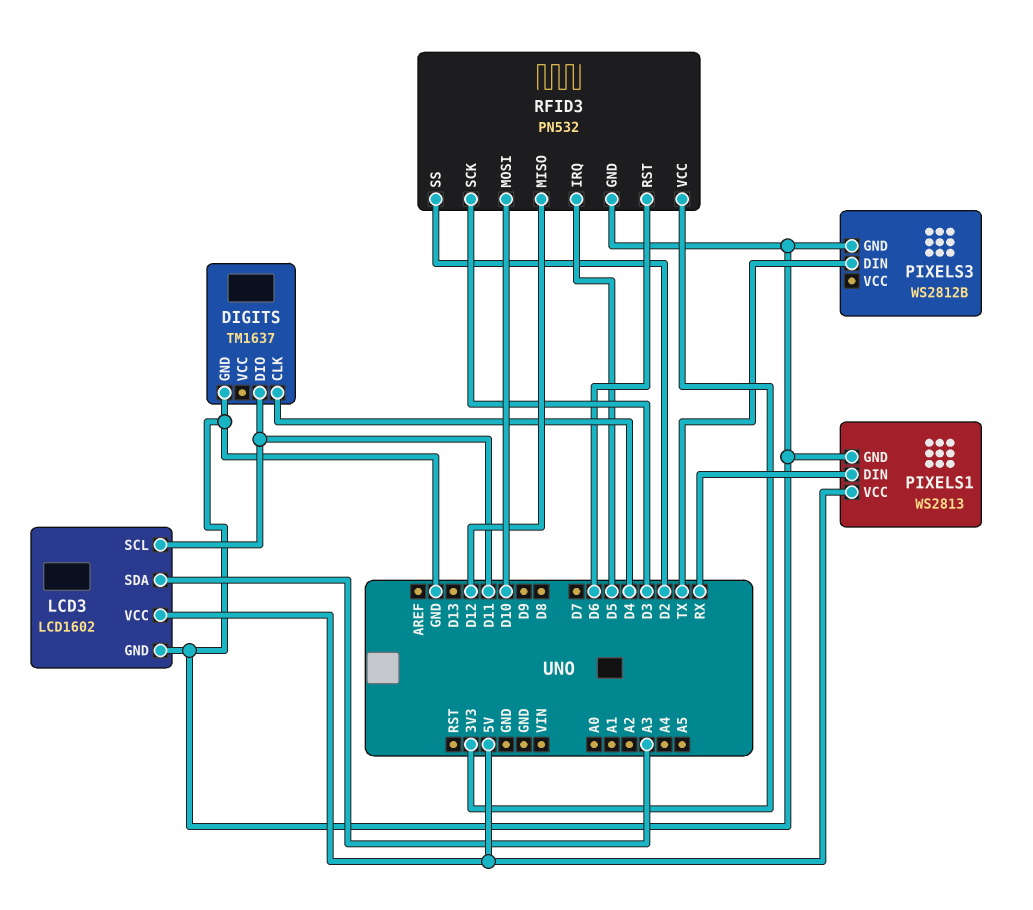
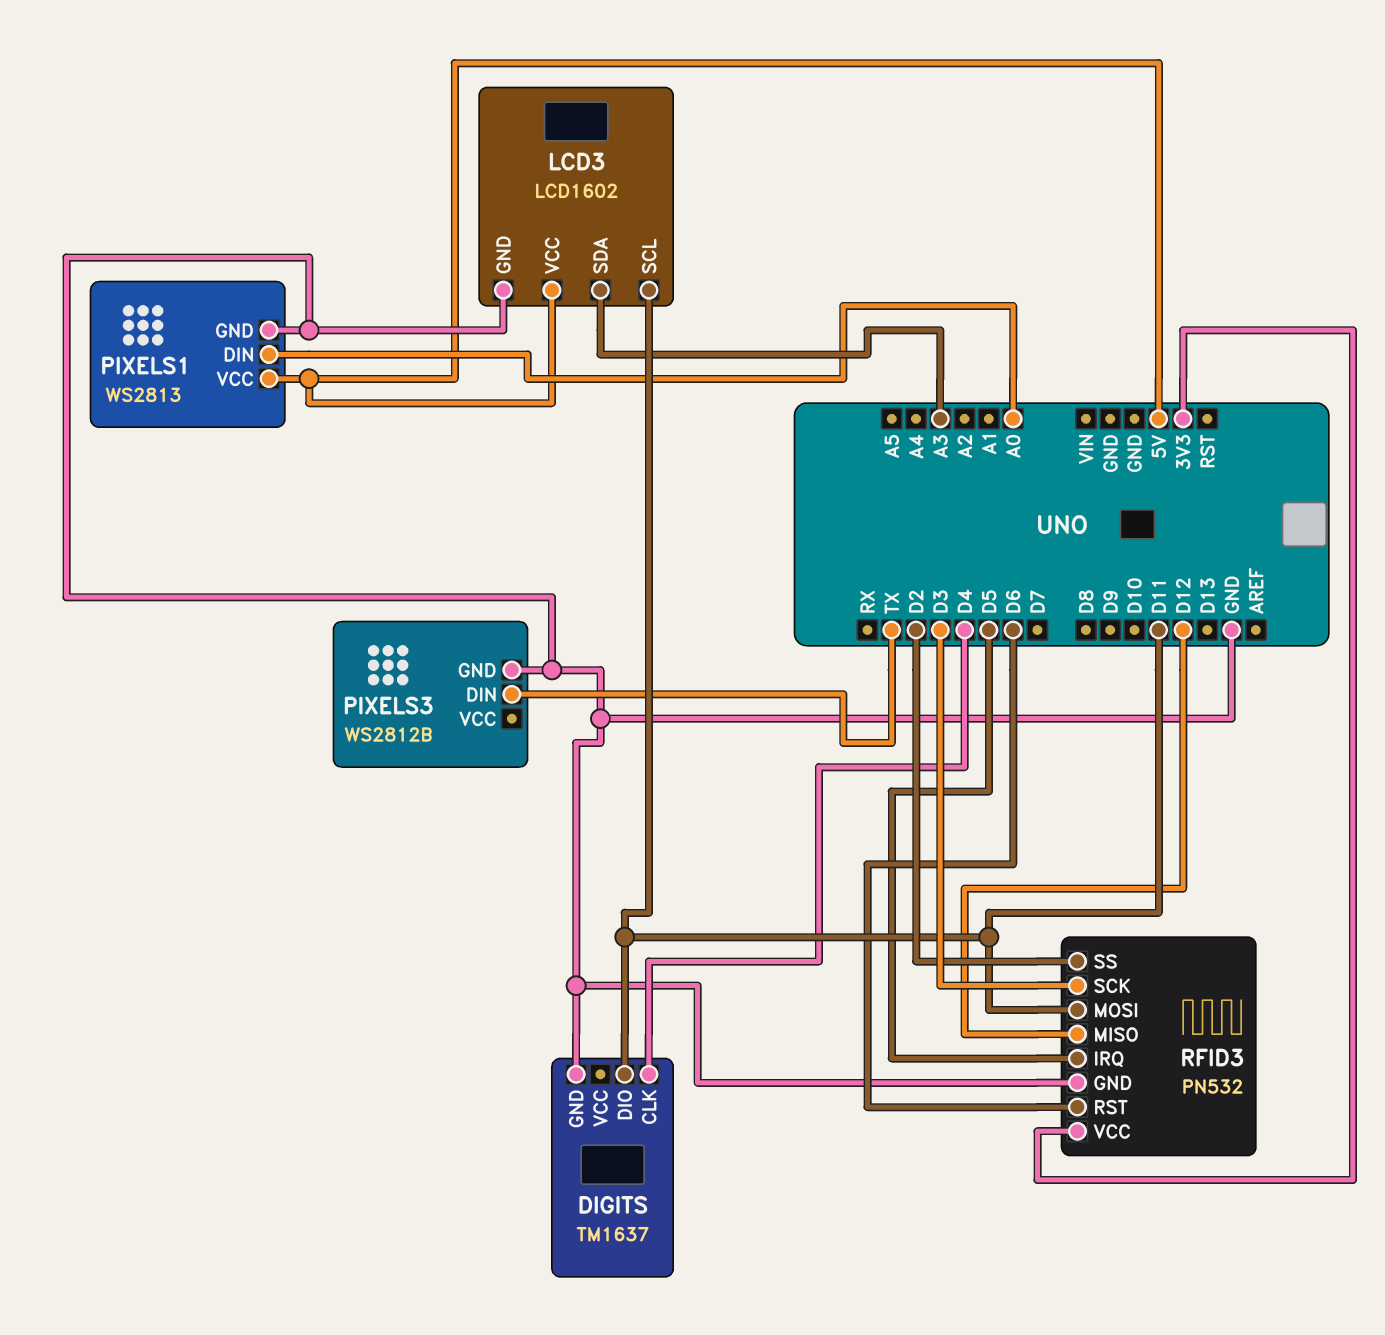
PIXELS1 pin DIN: RX -> A0
RFID3 pin MOSI: D10 -> D11

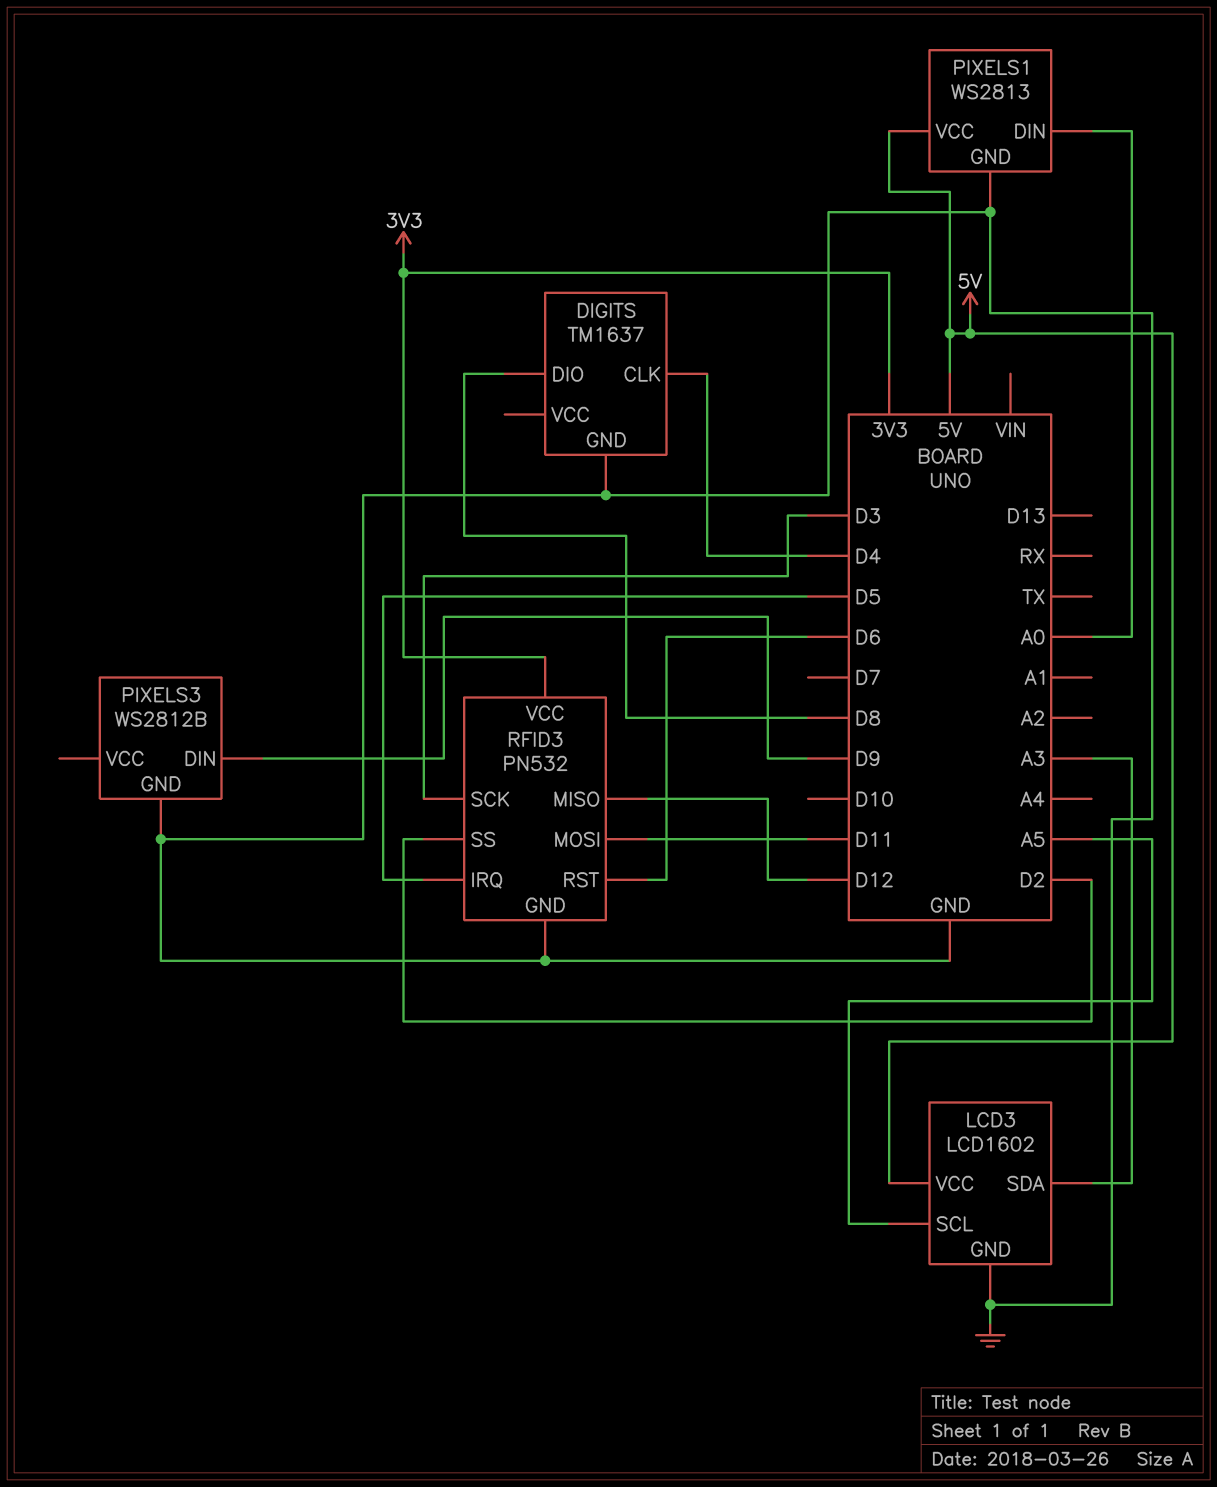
DIGITS pin DIO: D11 -> D8
LCD3 pin SCL: D11 -> A5
PIXELS3 pin DIN: TX -> D9

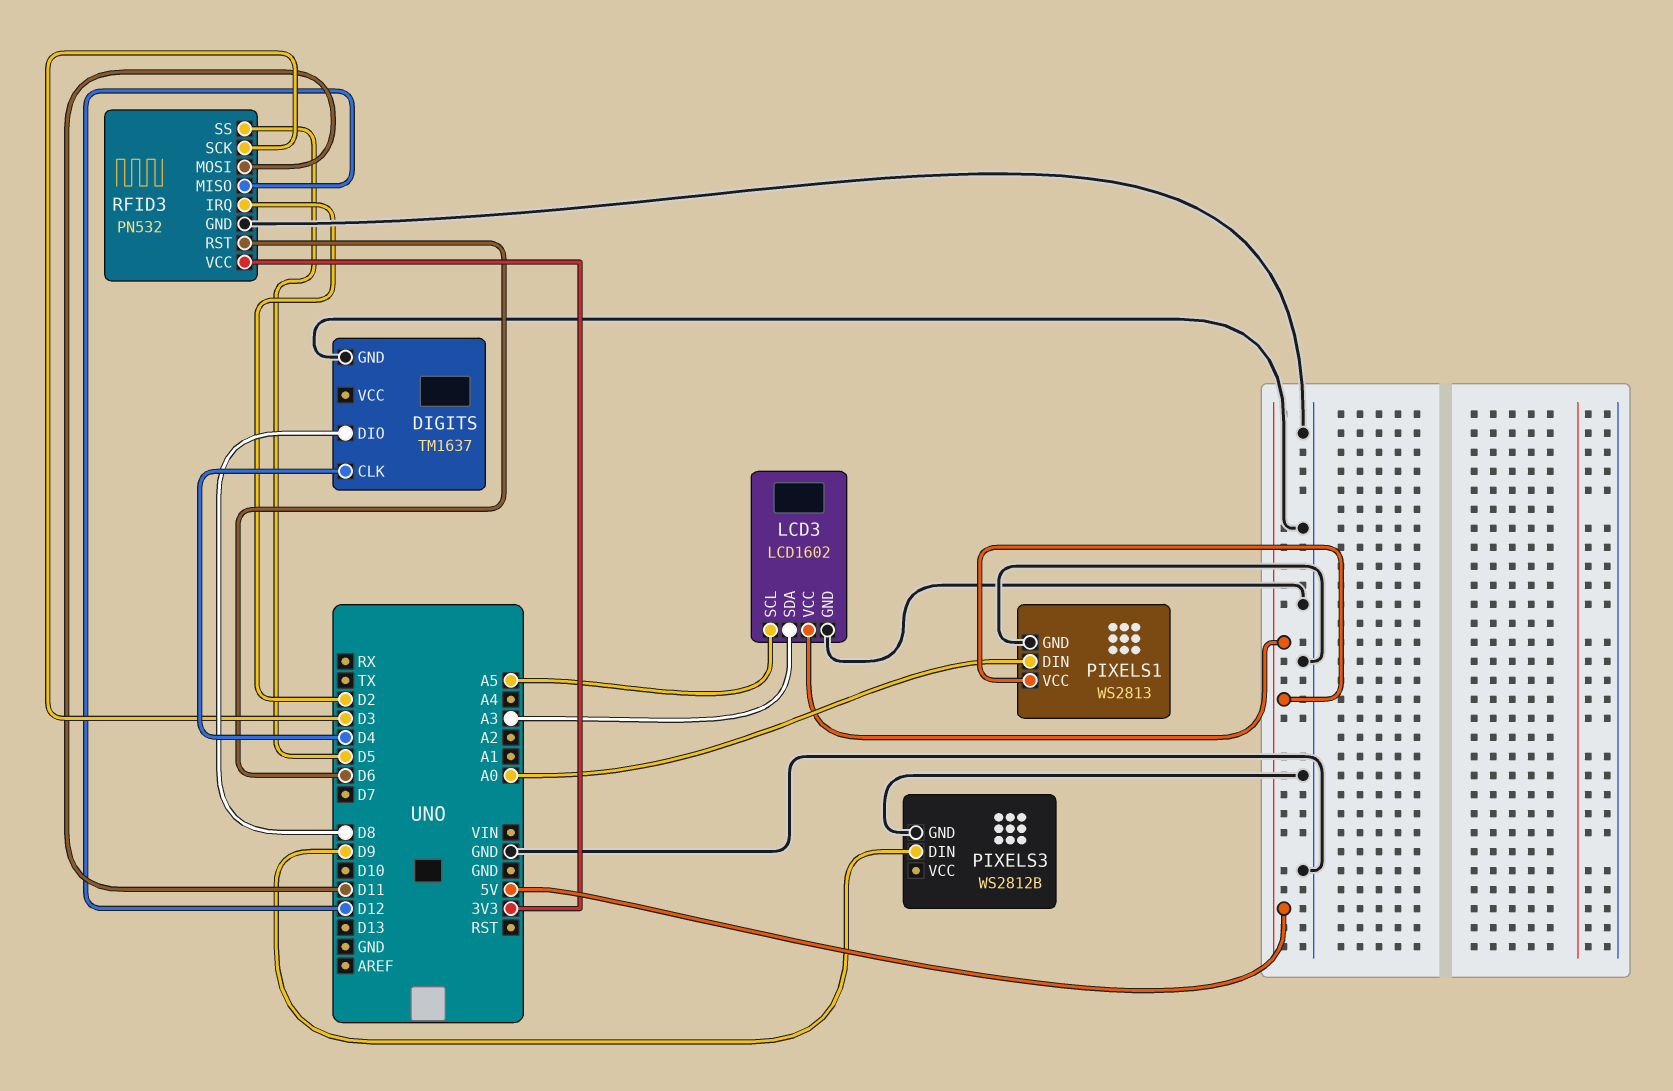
RFID3 pin IRQ: D5 -> D2
RFID3 pin SS: D2 -> D5

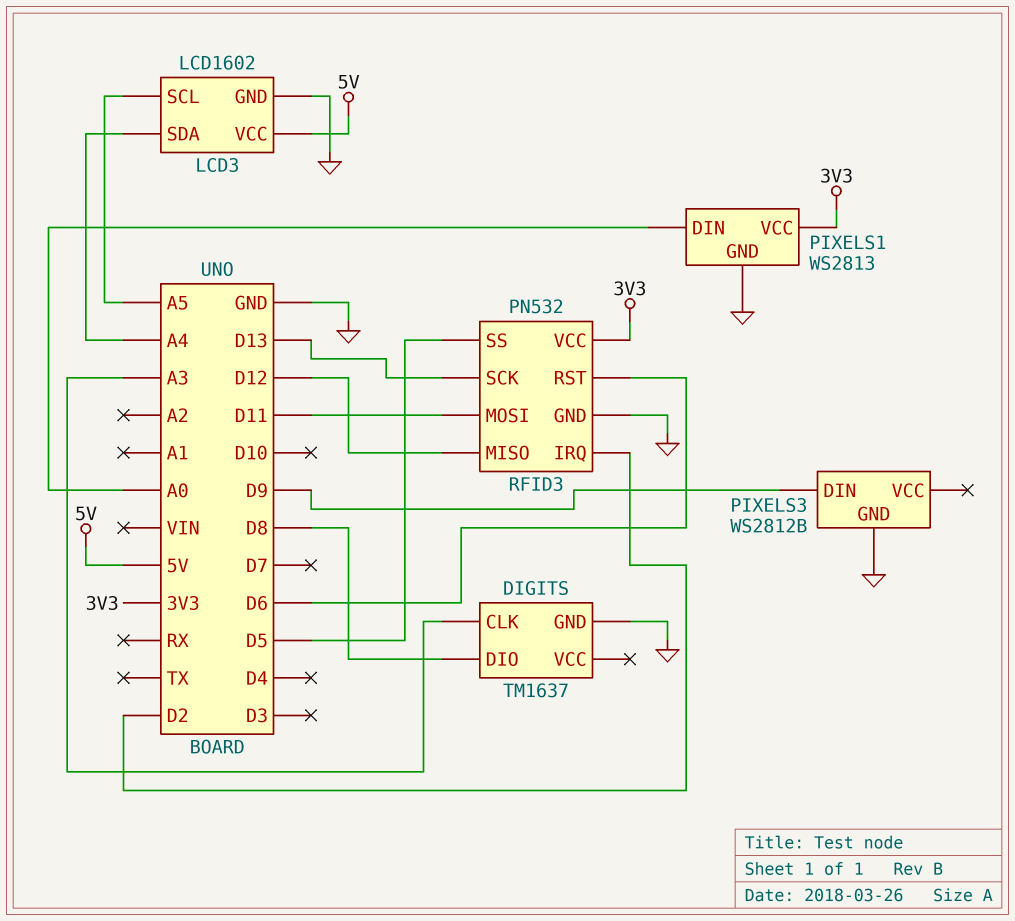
DIGITS pin CLK: D4 -> A3
LCD3 pin SDA: A3 -> A4
PIXELS1 pin VCC: 5V -> 3V3
RFID3 pin SCK: D3 -> D13

